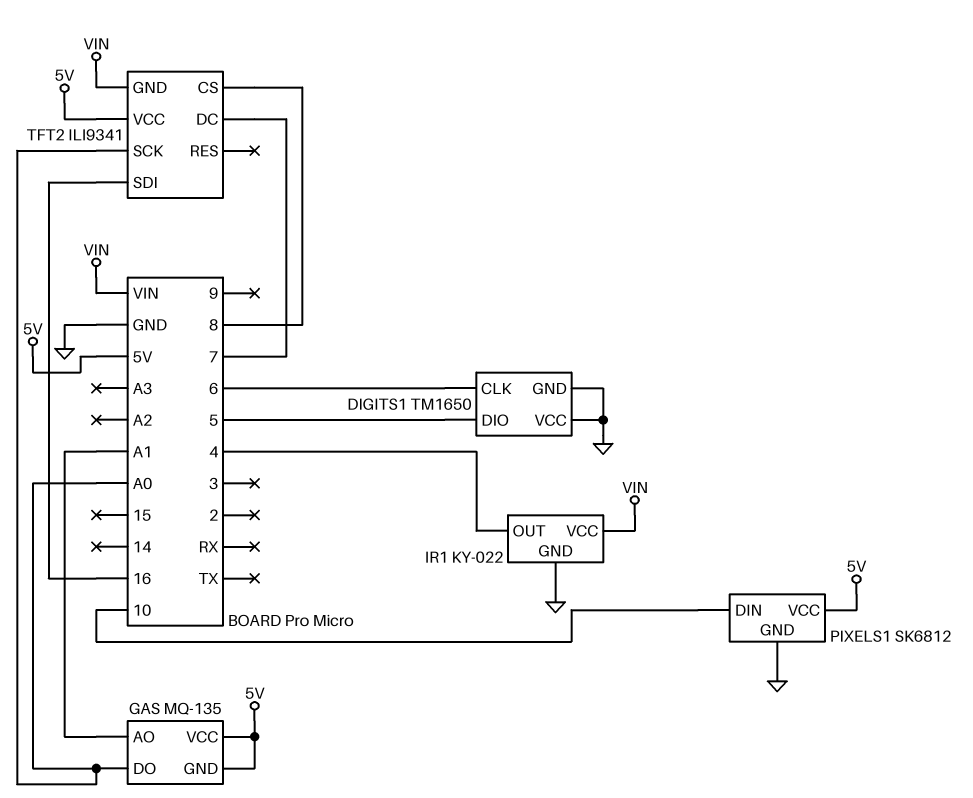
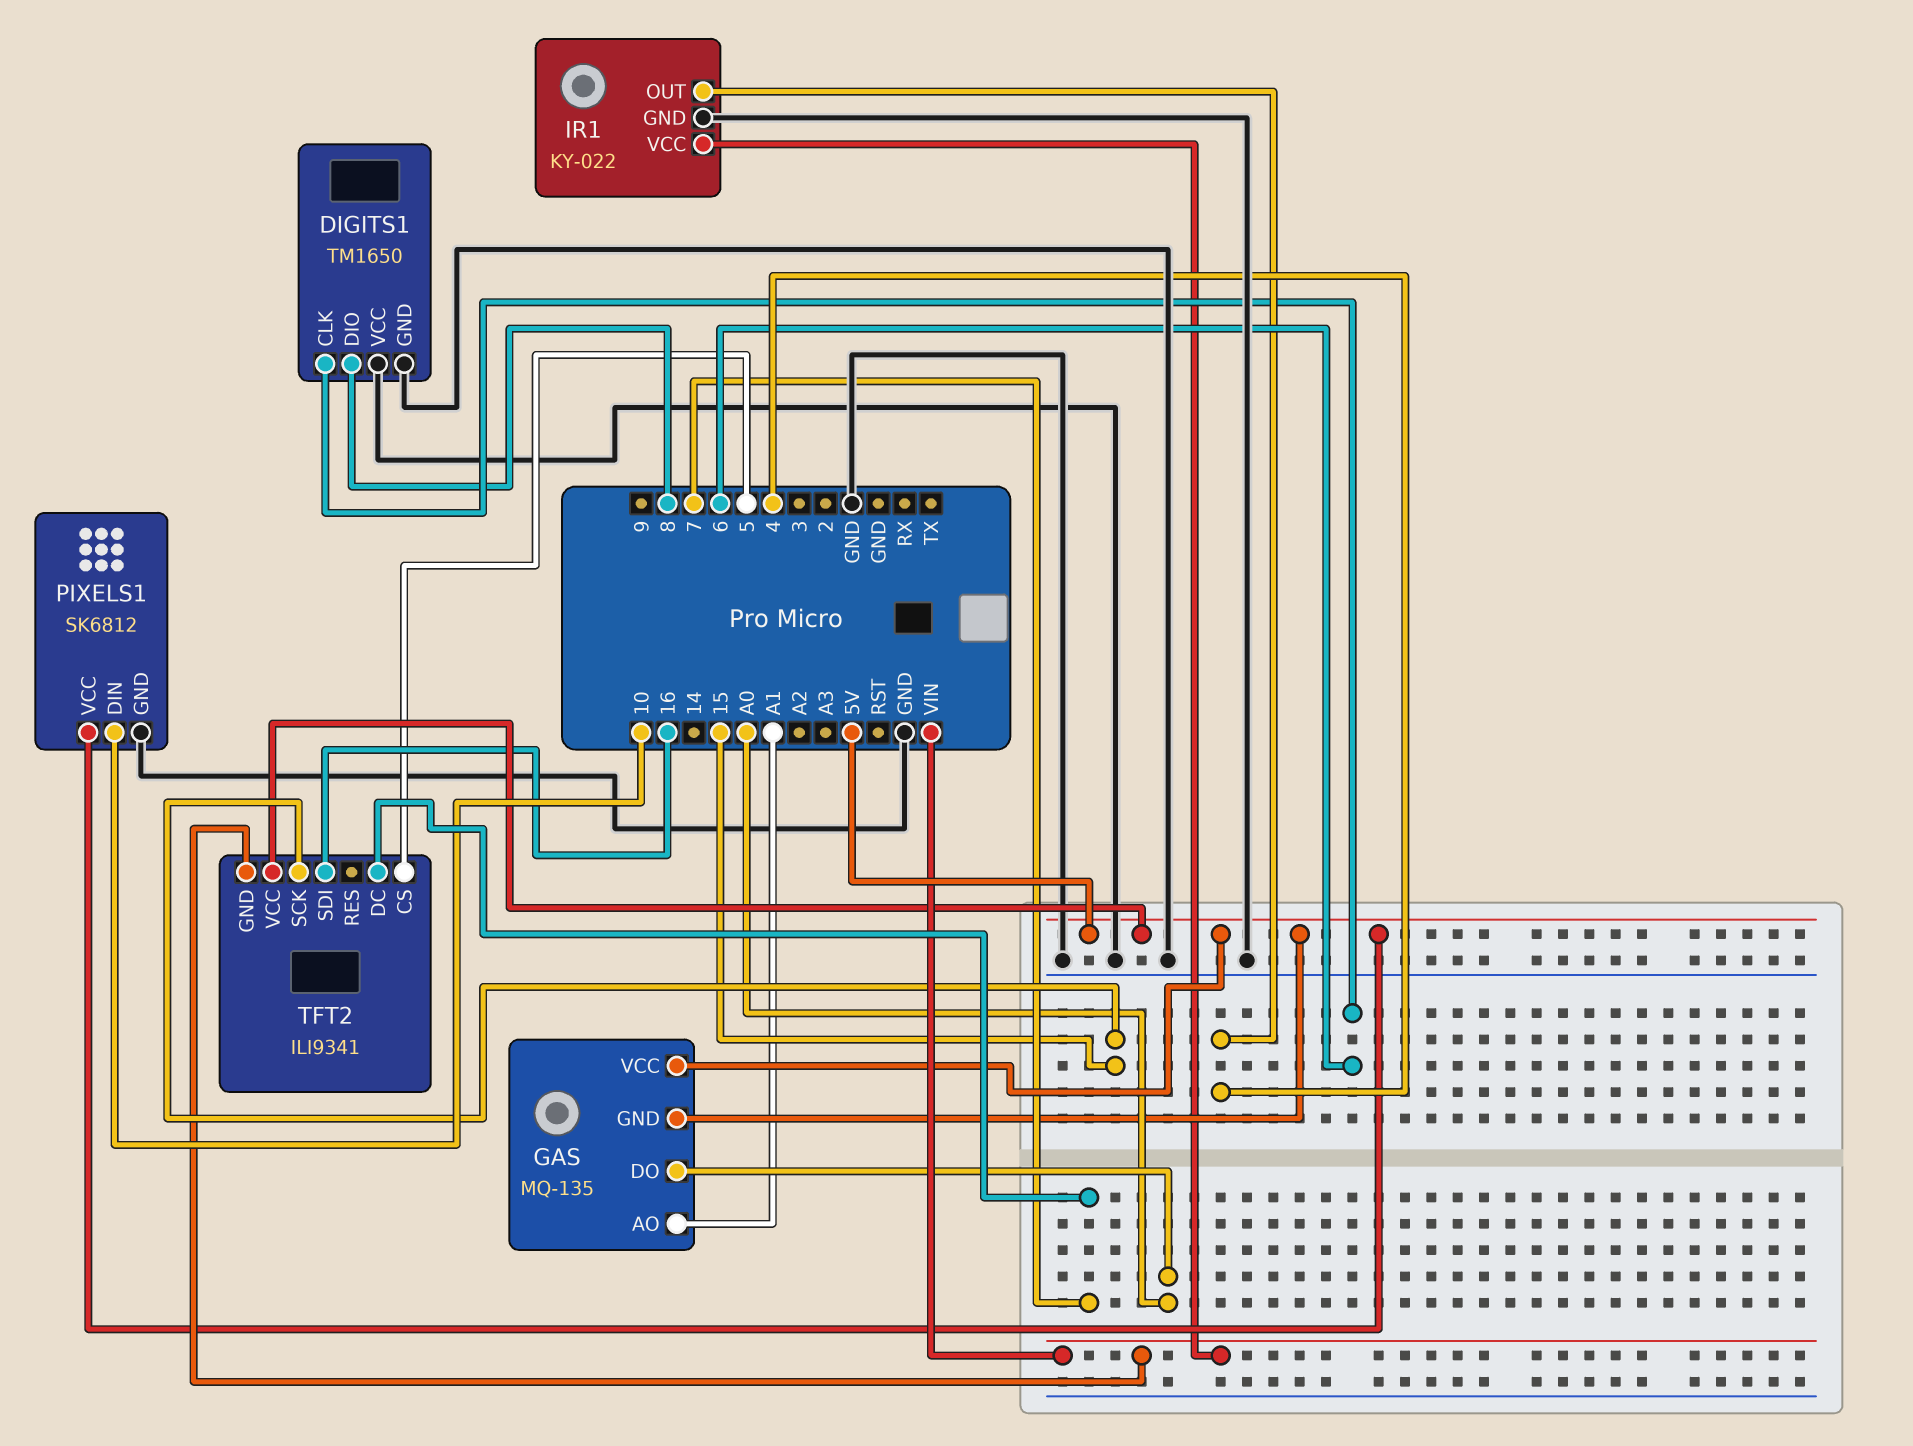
DIGITS1 pin DIO: 5 -> 8
TFT2 pin CS: 8 -> 5
TFT2 pin SCK: A0 -> 15

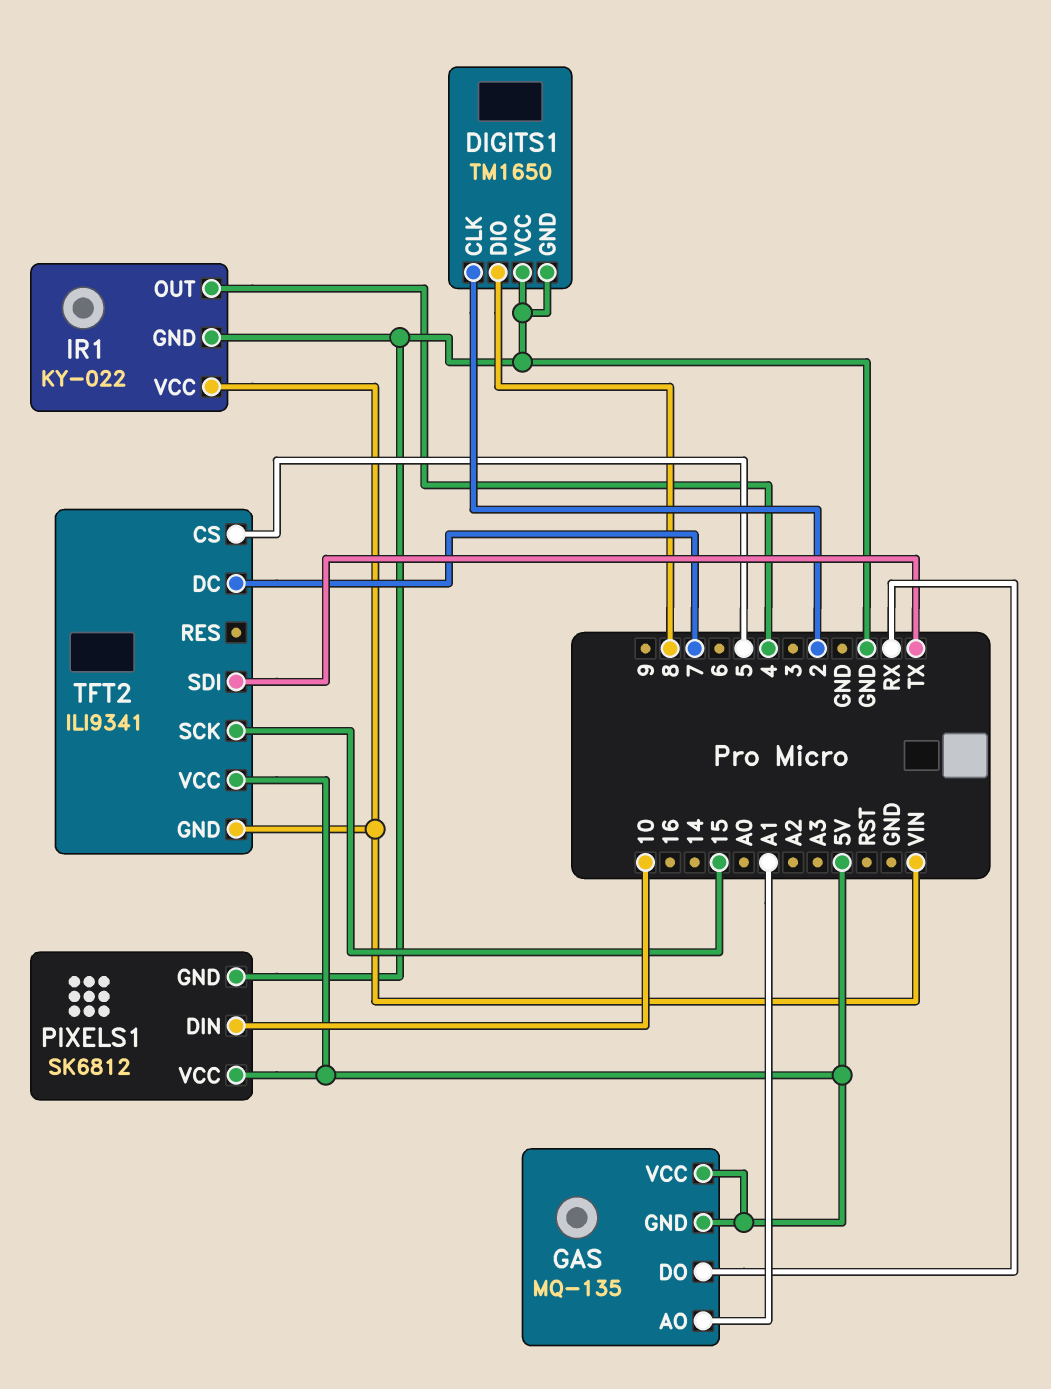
DIGITS1 pin CLK: 6 -> 2
GAS pin DO: A0 -> RX
TFT2 pin SDI: 16 -> TX

